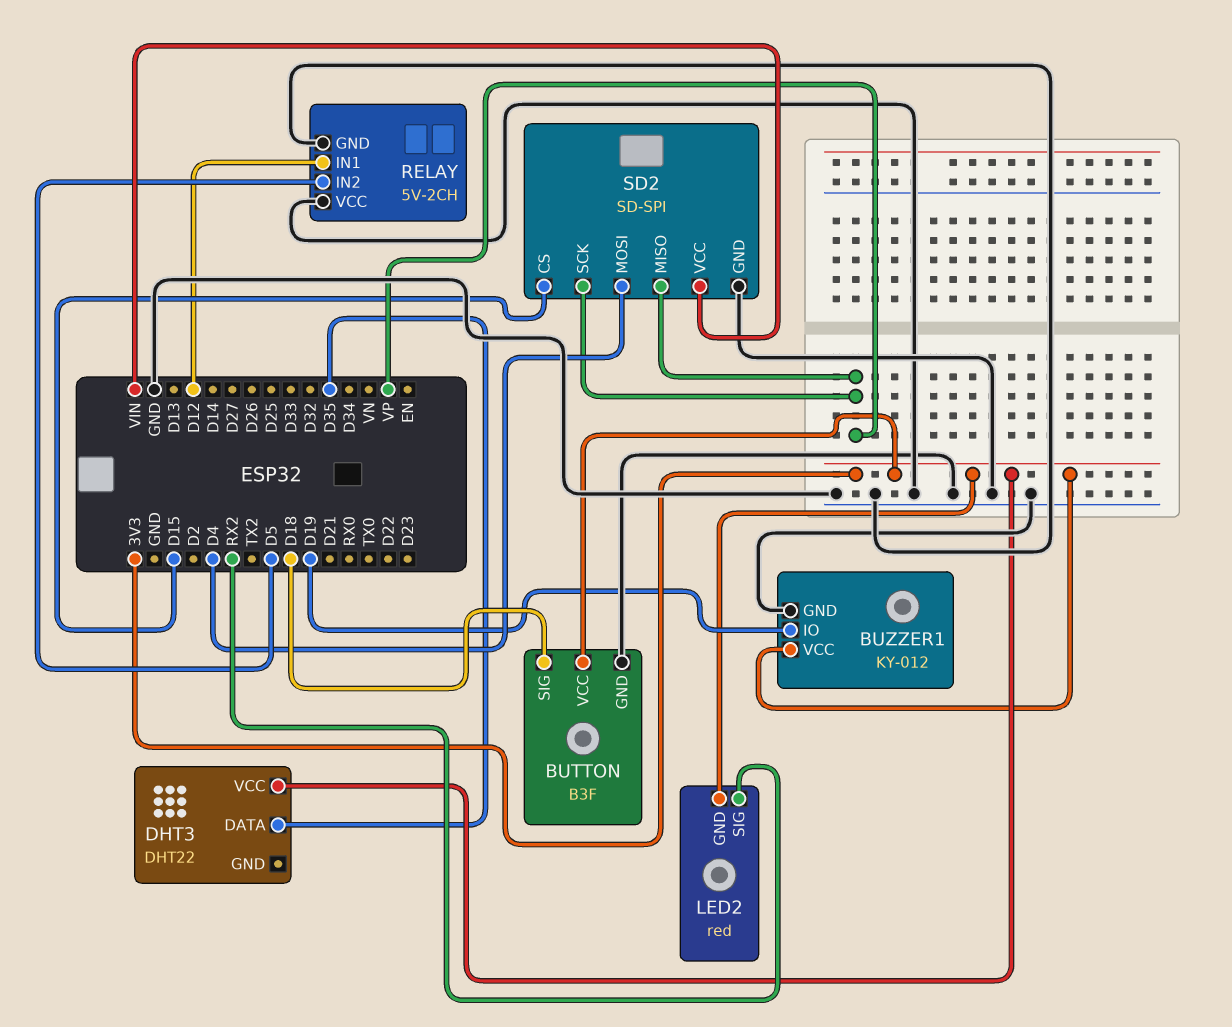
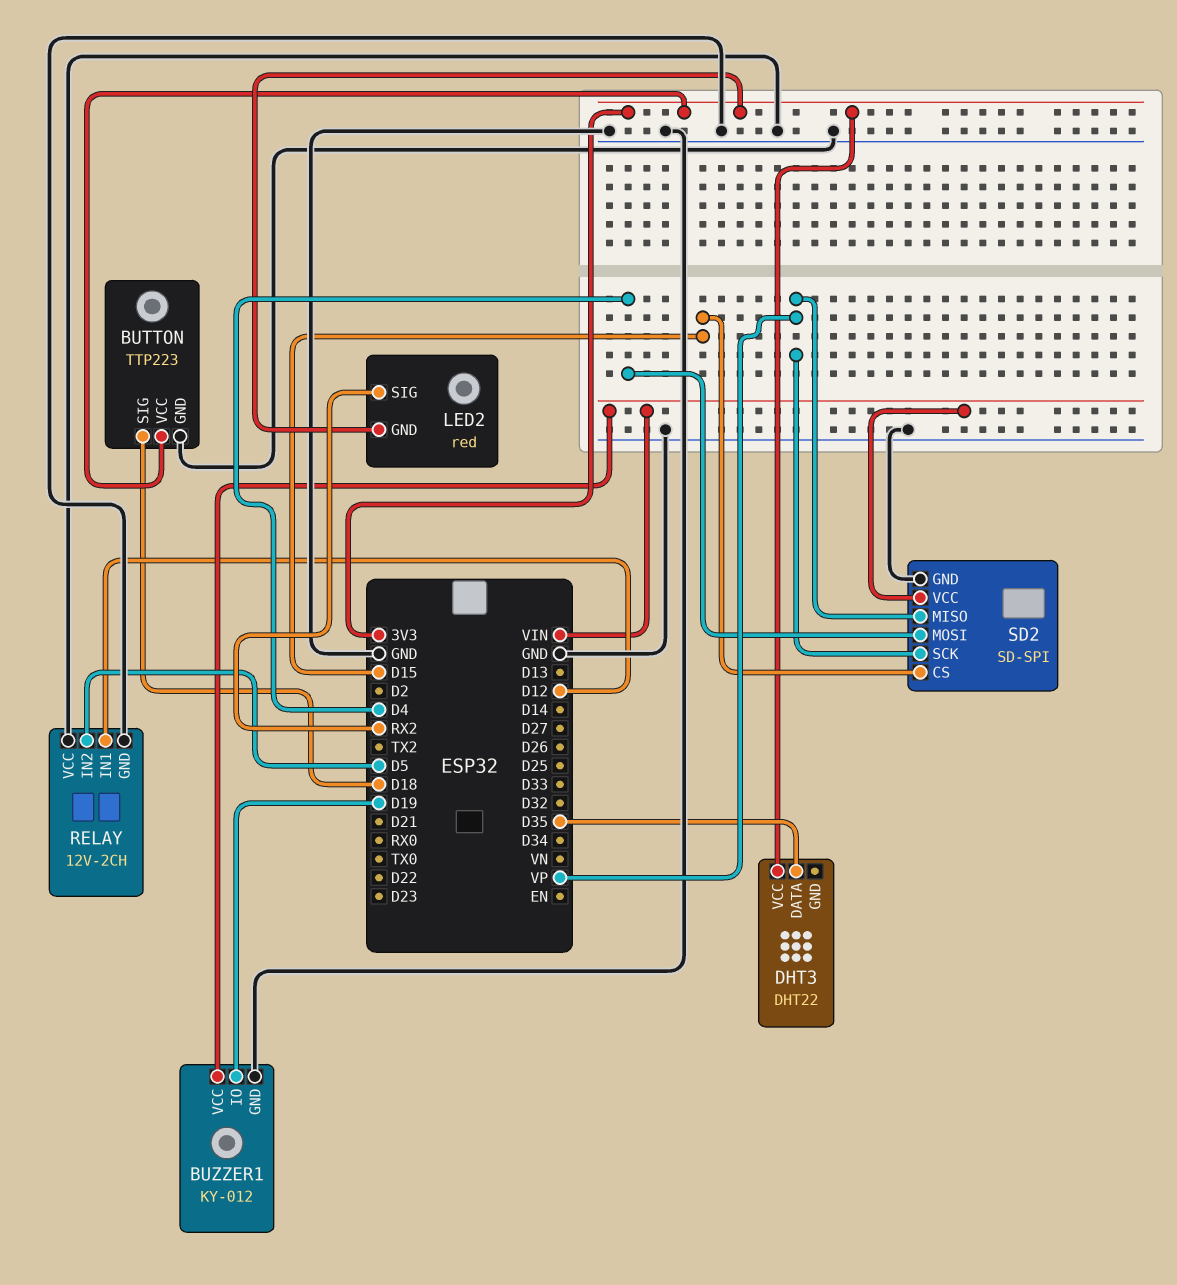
BUTTON: B3F -> TTP223
BUZZER1 pin VCC: 3V3 -> VIN
RELAY: 5V-2CH -> 12V-2CH

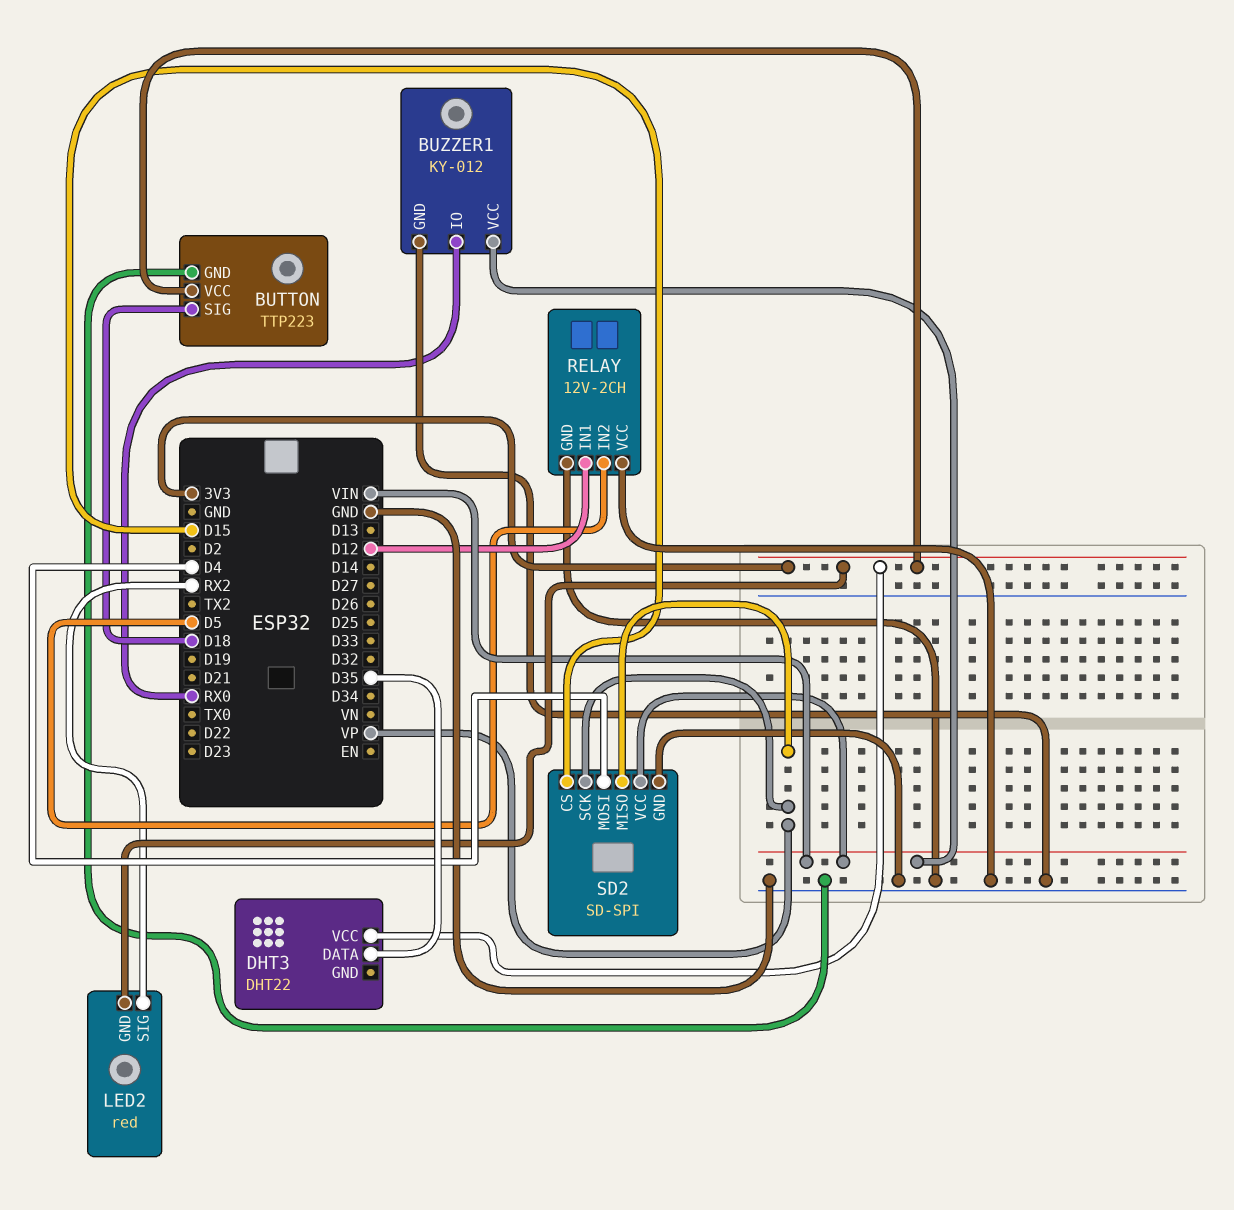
BUZZER1 pin IO: D19 -> RX0

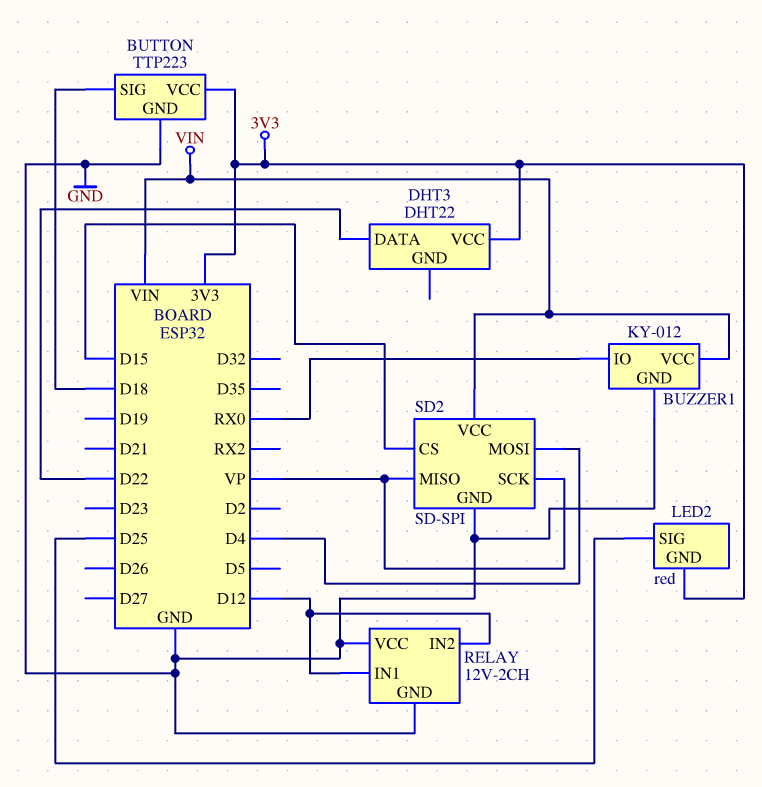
DHT3 pin DATA: D35 -> D22
LED2 pin SIG: RX2 -> D25
RELAY pin IN2: D5 -> D12

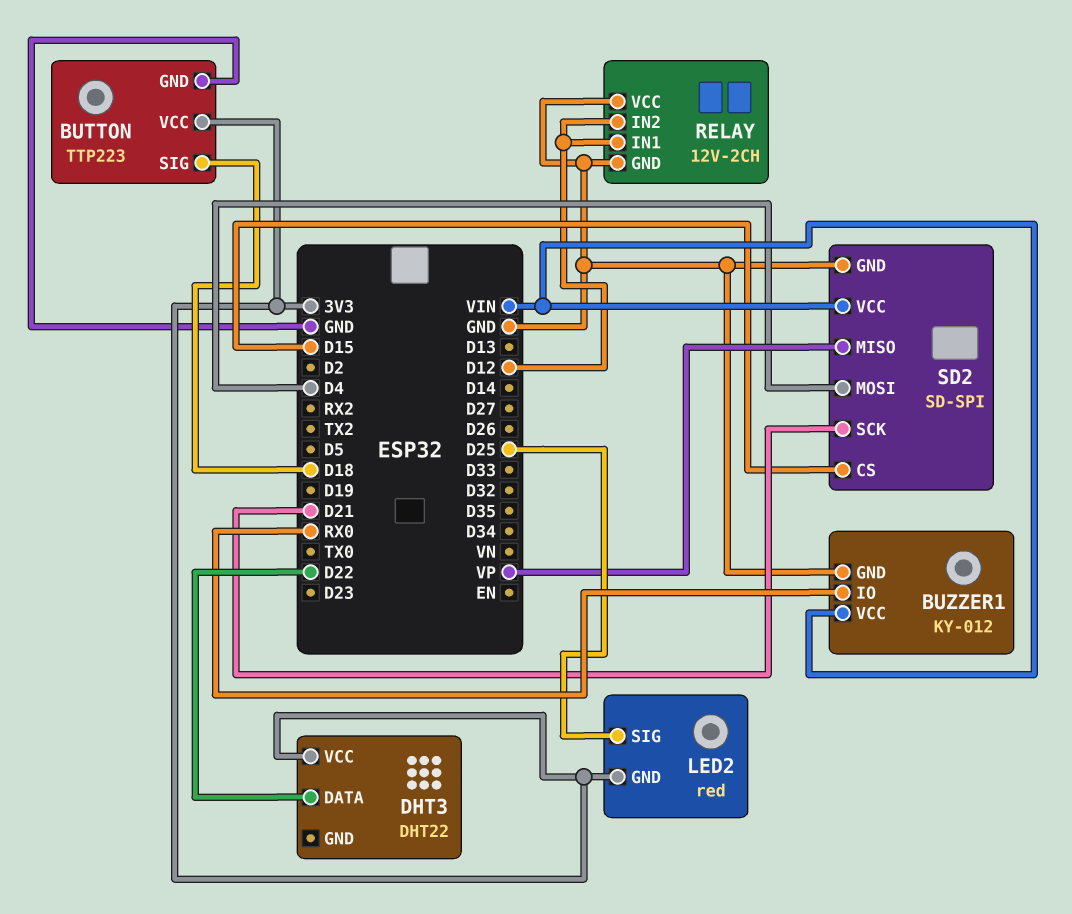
SD2 pin SCK: VP -> D21

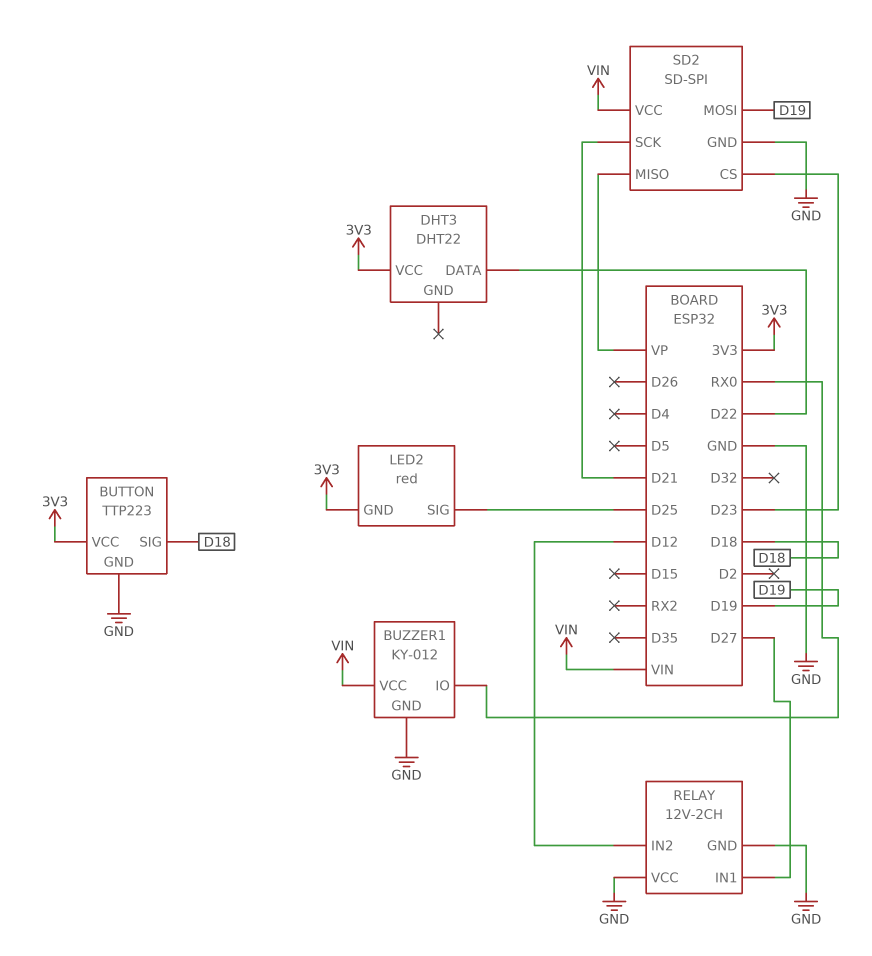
RELAY pin IN1: D12 -> D27
SD2 pin CS: D15 -> D23
SD2 pin MOSI: D4 -> D19

